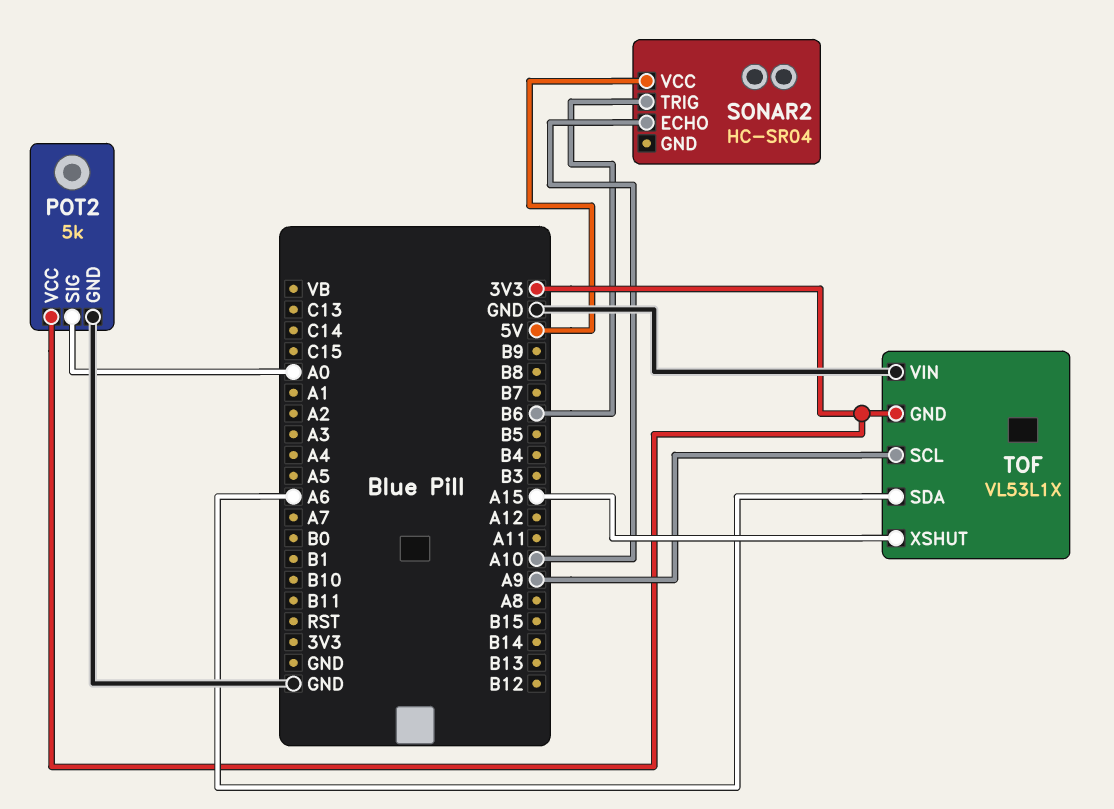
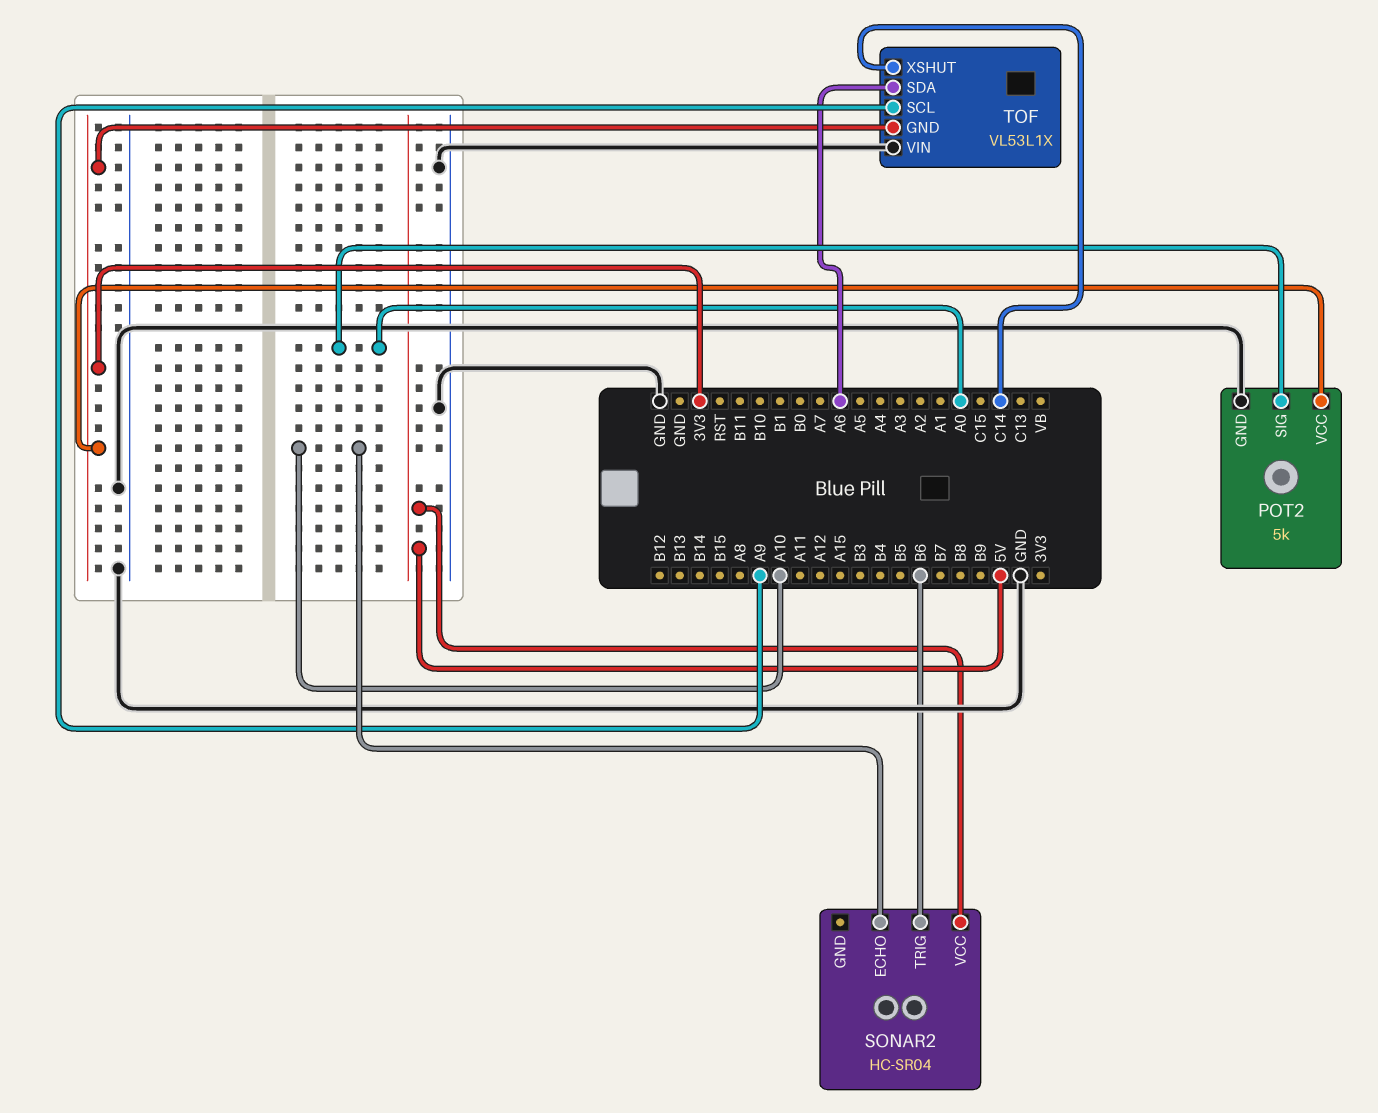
TOF pin XSHUT: A15 -> C14

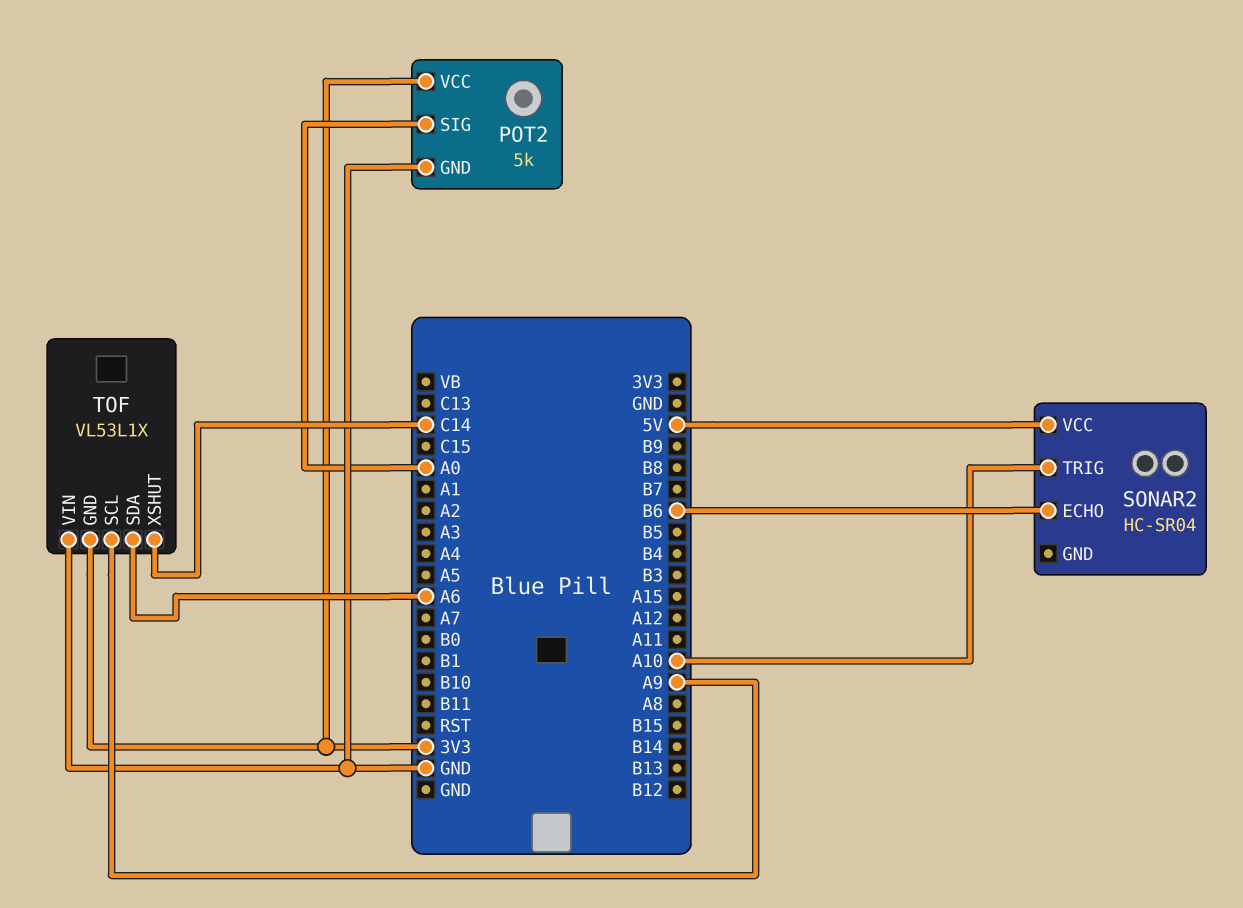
SONAR2 pin ECHO: A10 -> B6
SONAR2 pin TRIG: B6 -> A10

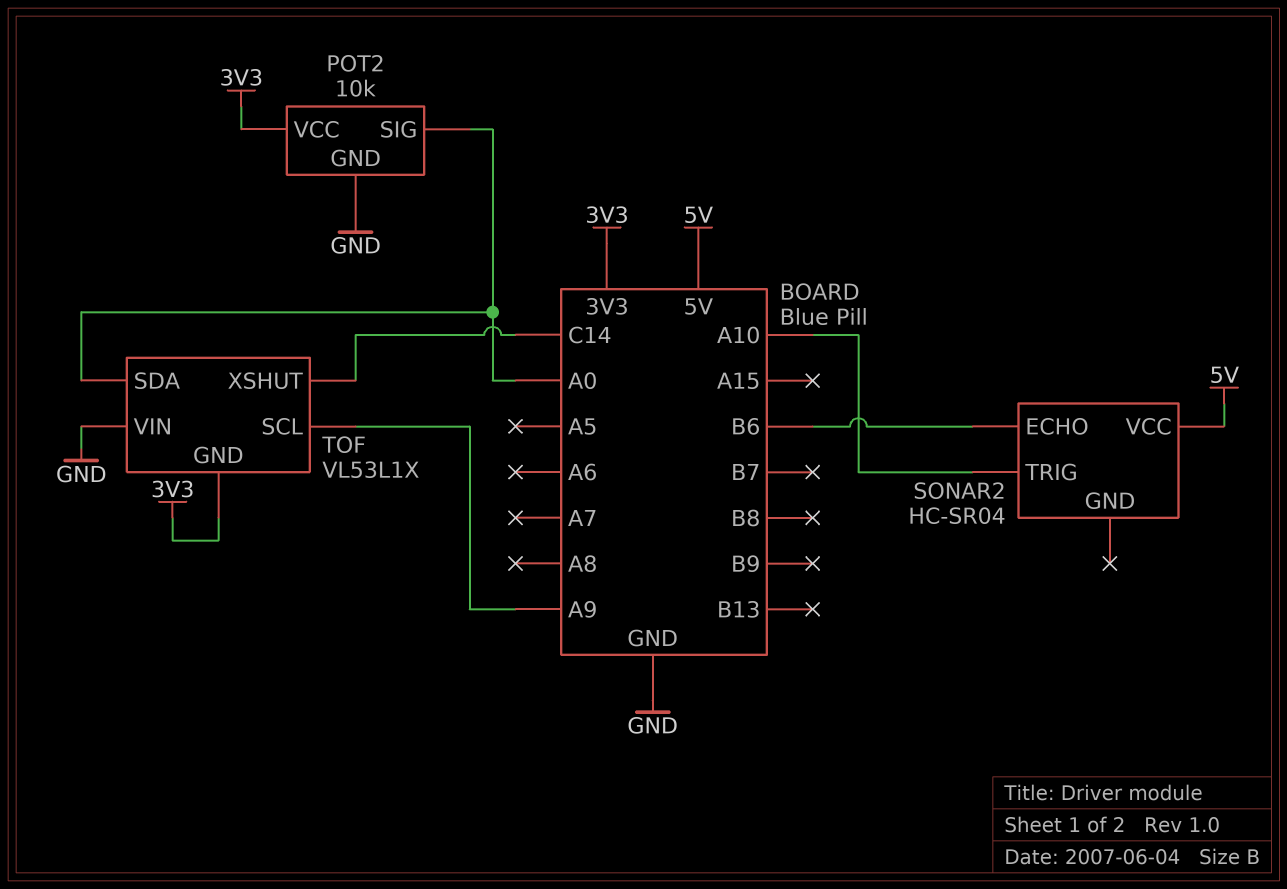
POT2: 5k -> 10k
TOF pin SDA: A6 -> A0

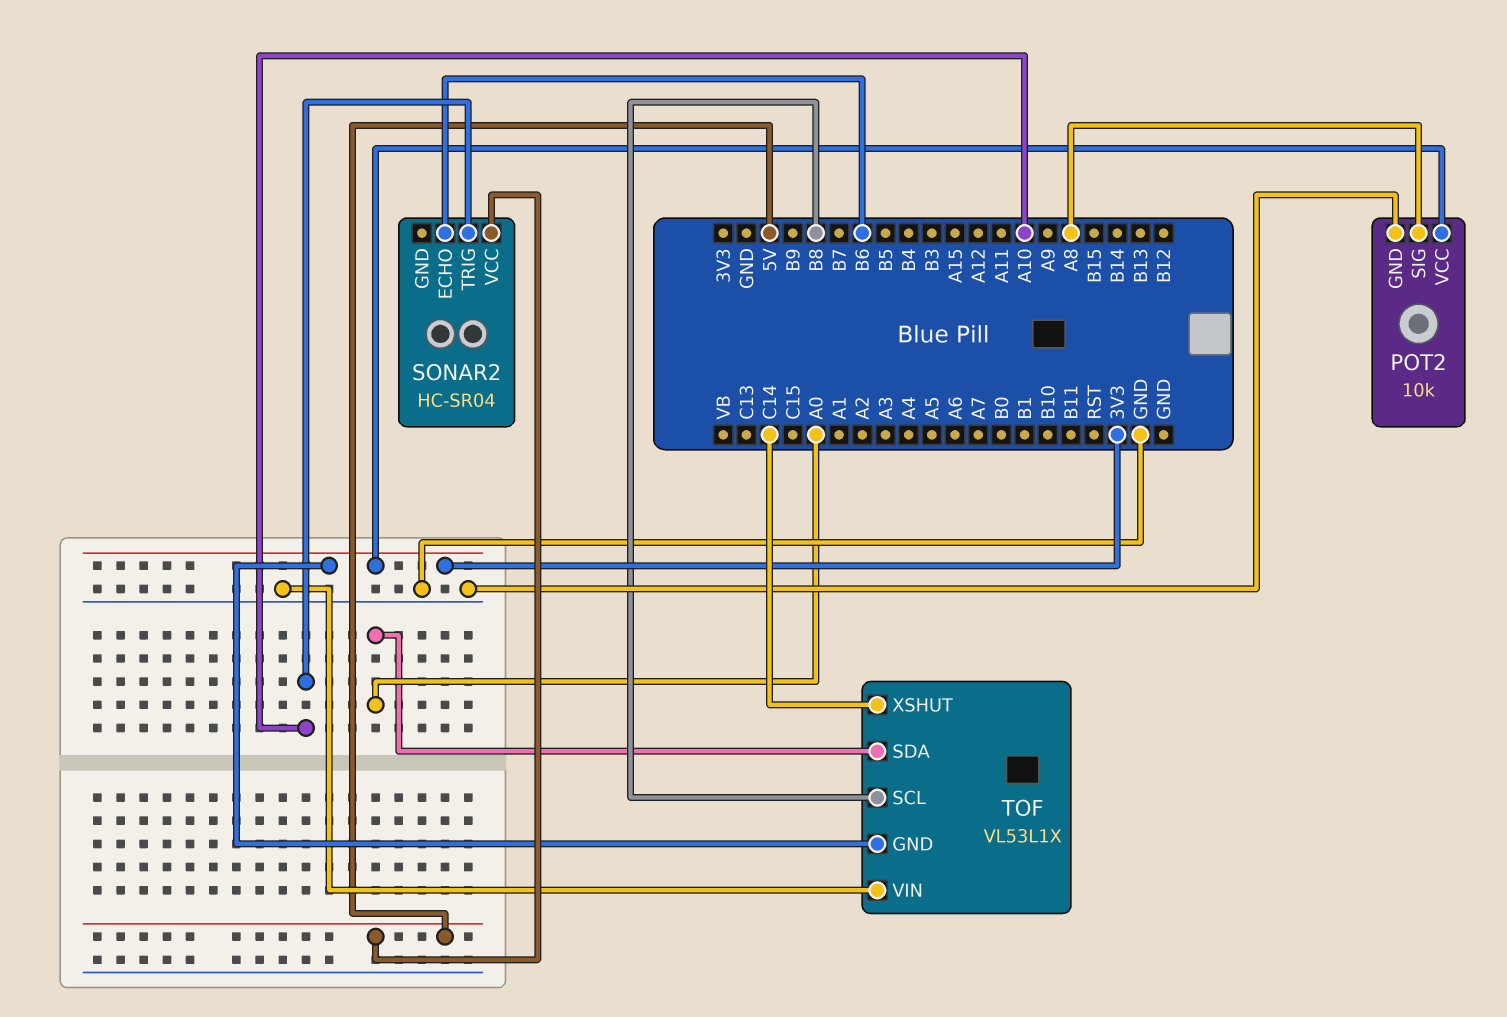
POT2 pin SIG: A0 -> A8
TOF pin SCL: A9 -> B8

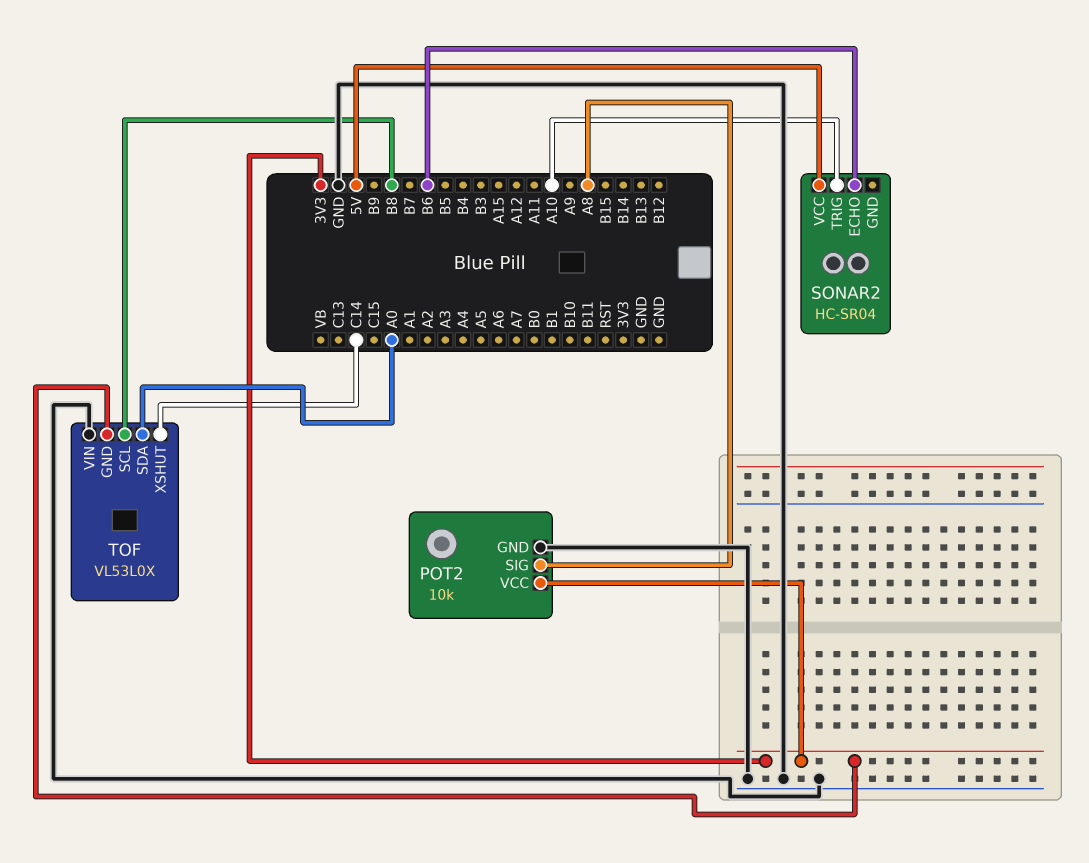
TOF: VL53L1X -> VL53L0X

